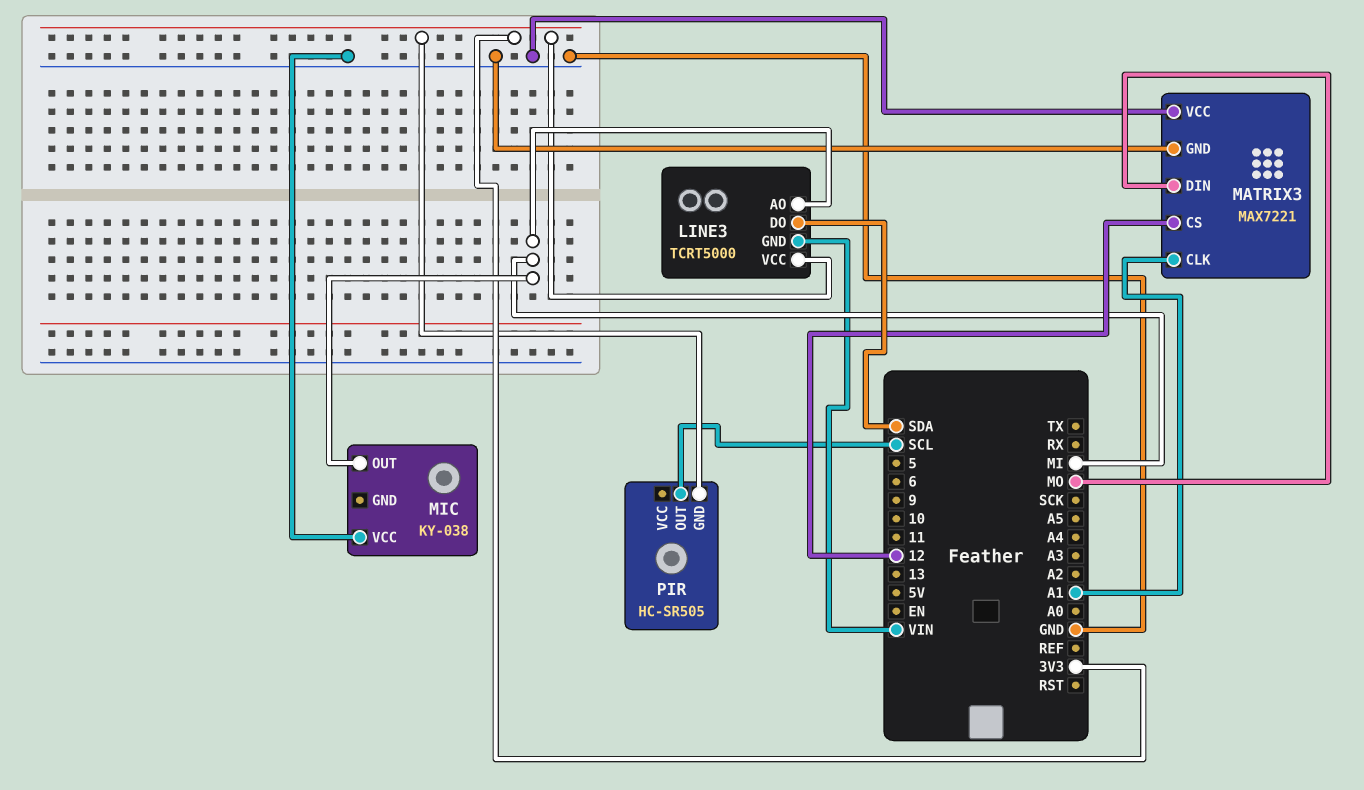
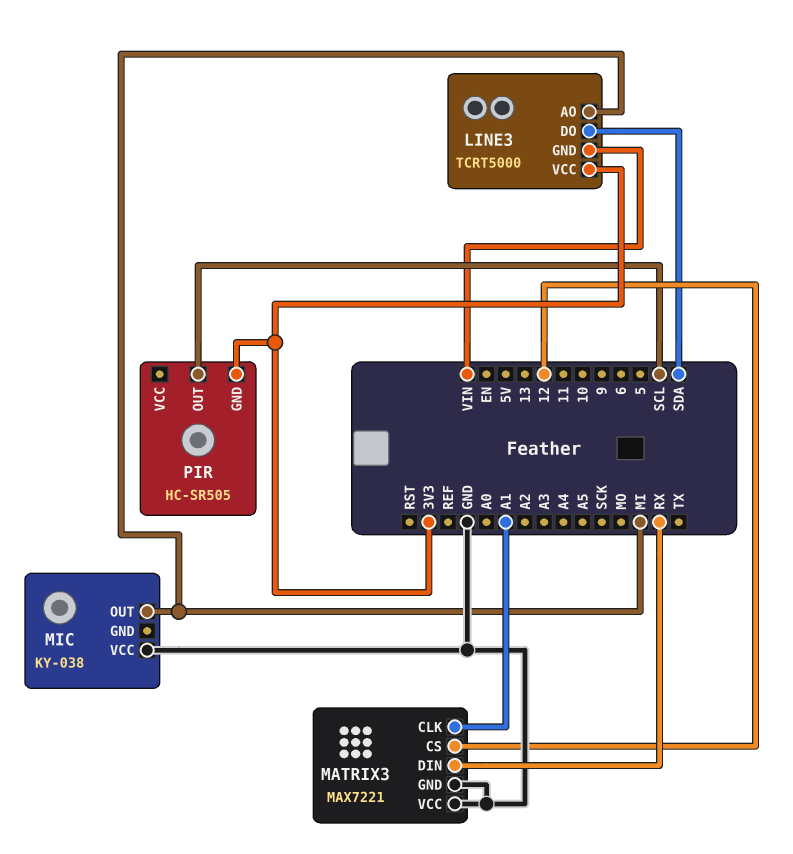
MATRIX3 pin DIN: MO -> RX

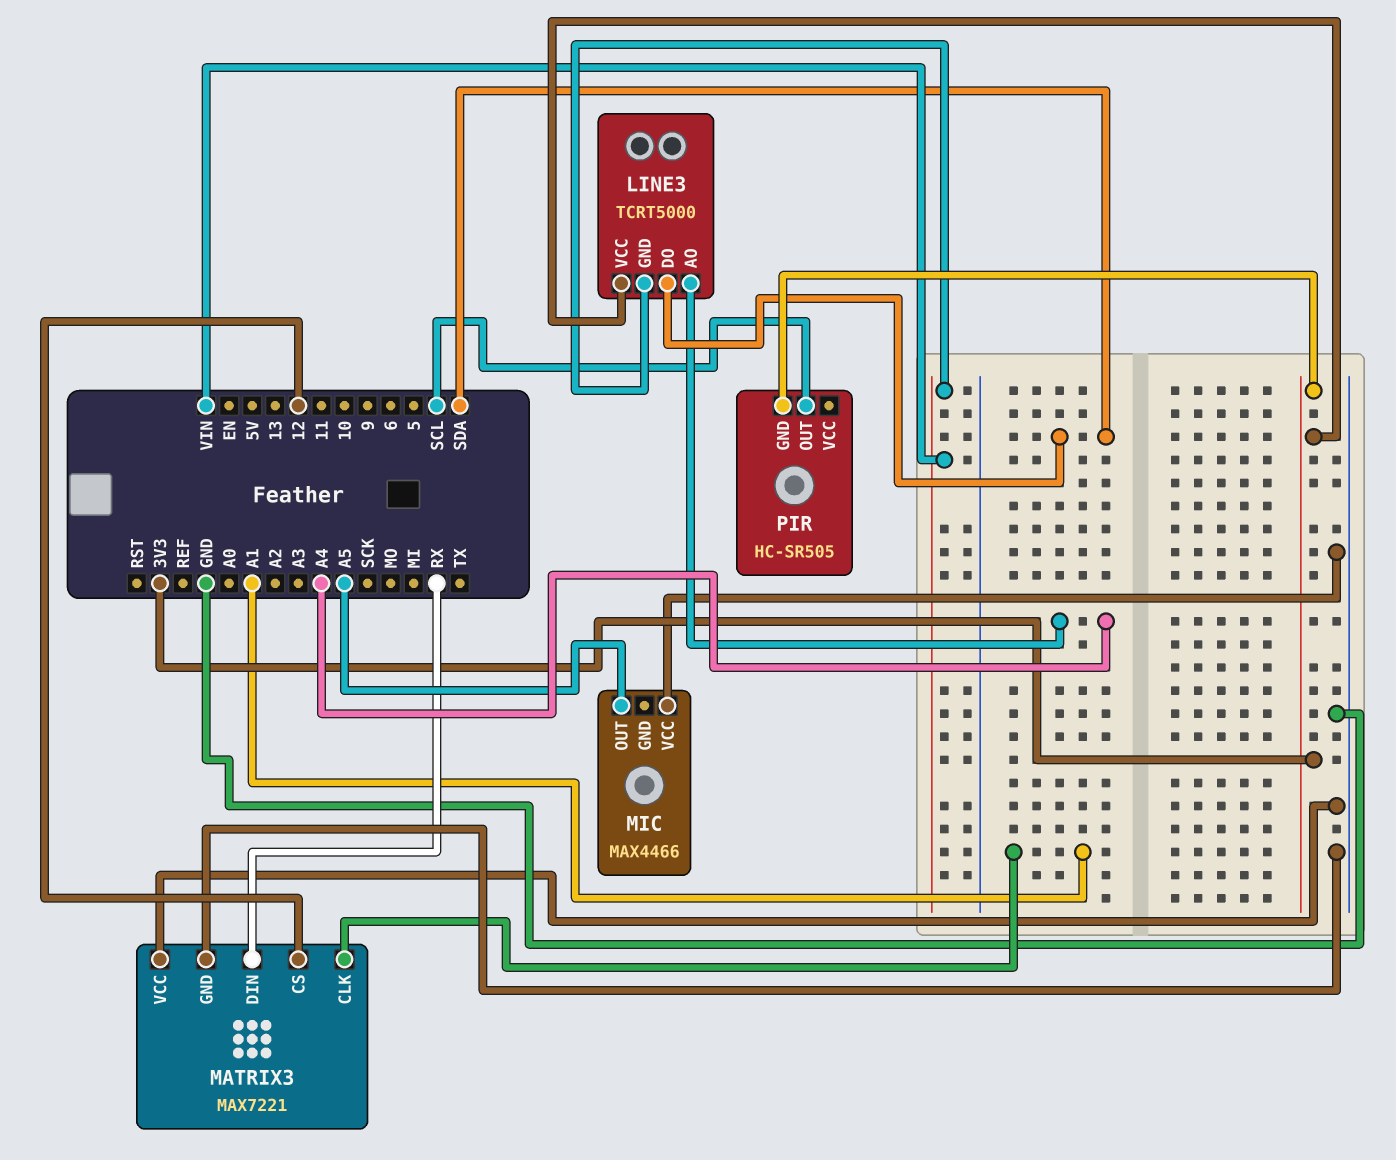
LINE3 pin AO: MI -> A4
MIC: KY-038 -> MAX4466
MIC pin OUT: MI -> A5

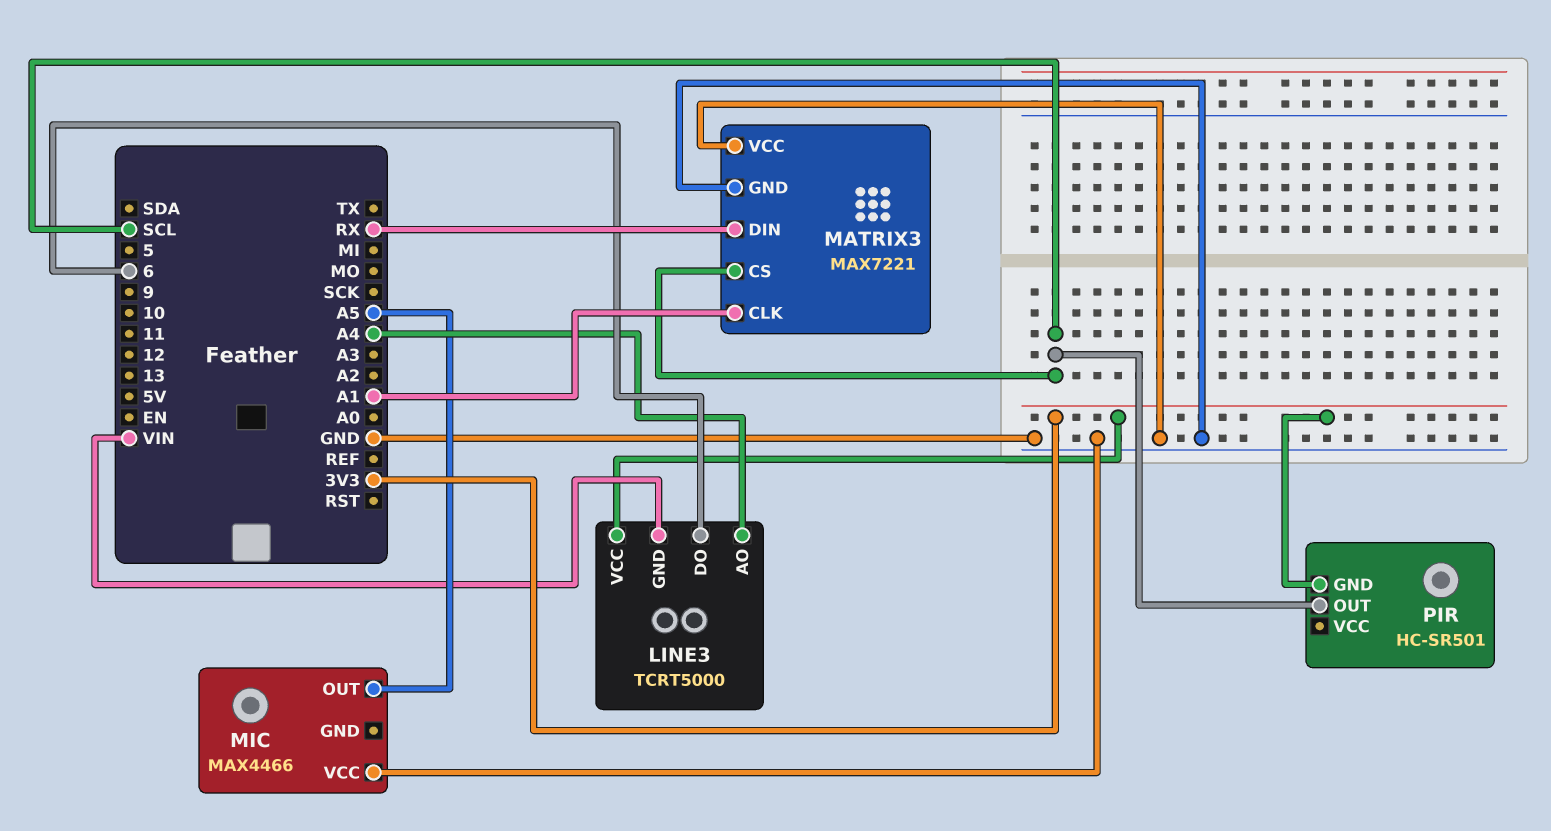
LINE3 pin DO: SDA -> 6
MATRIX3 pin CS: 12 -> SCL
PIR: HC-SR505 -> HC-SR501

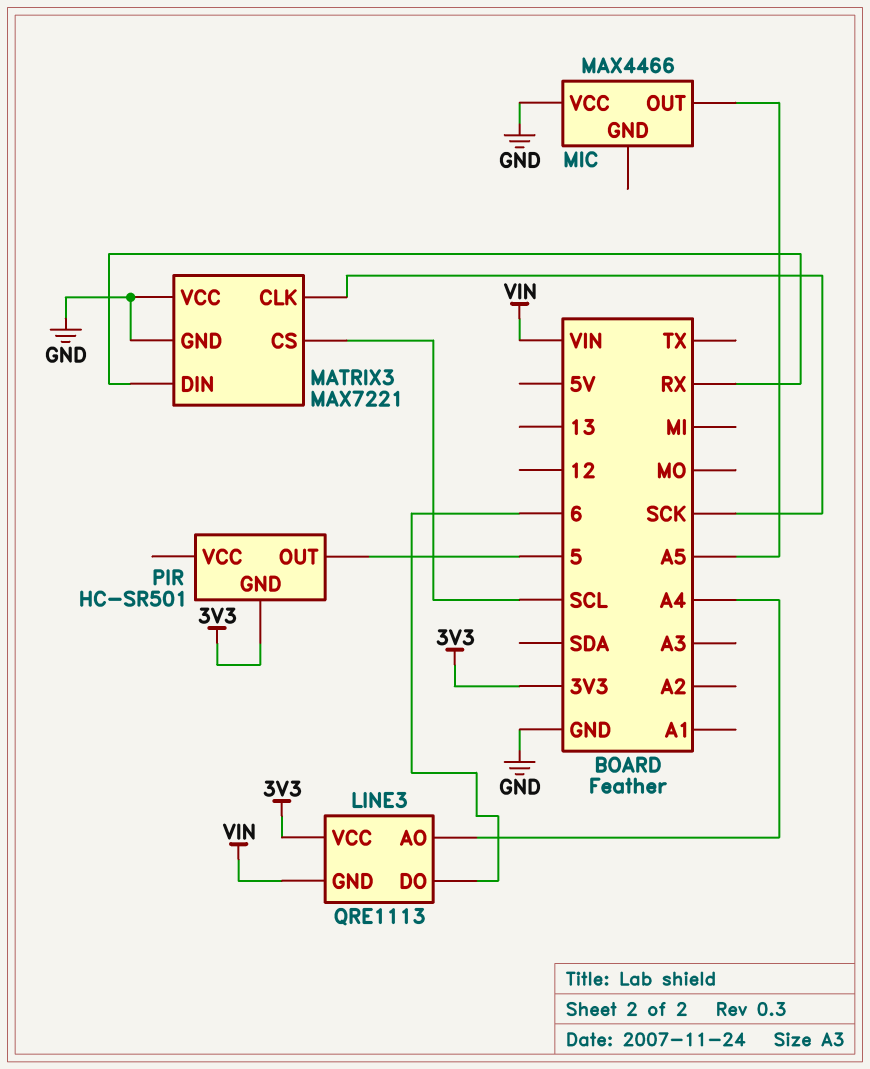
LINE3: TCRT5000 -> QRE1113
MATRIX3 pin CLK: A1 -> SCK
PIR pin OUT: SCL -> 5

